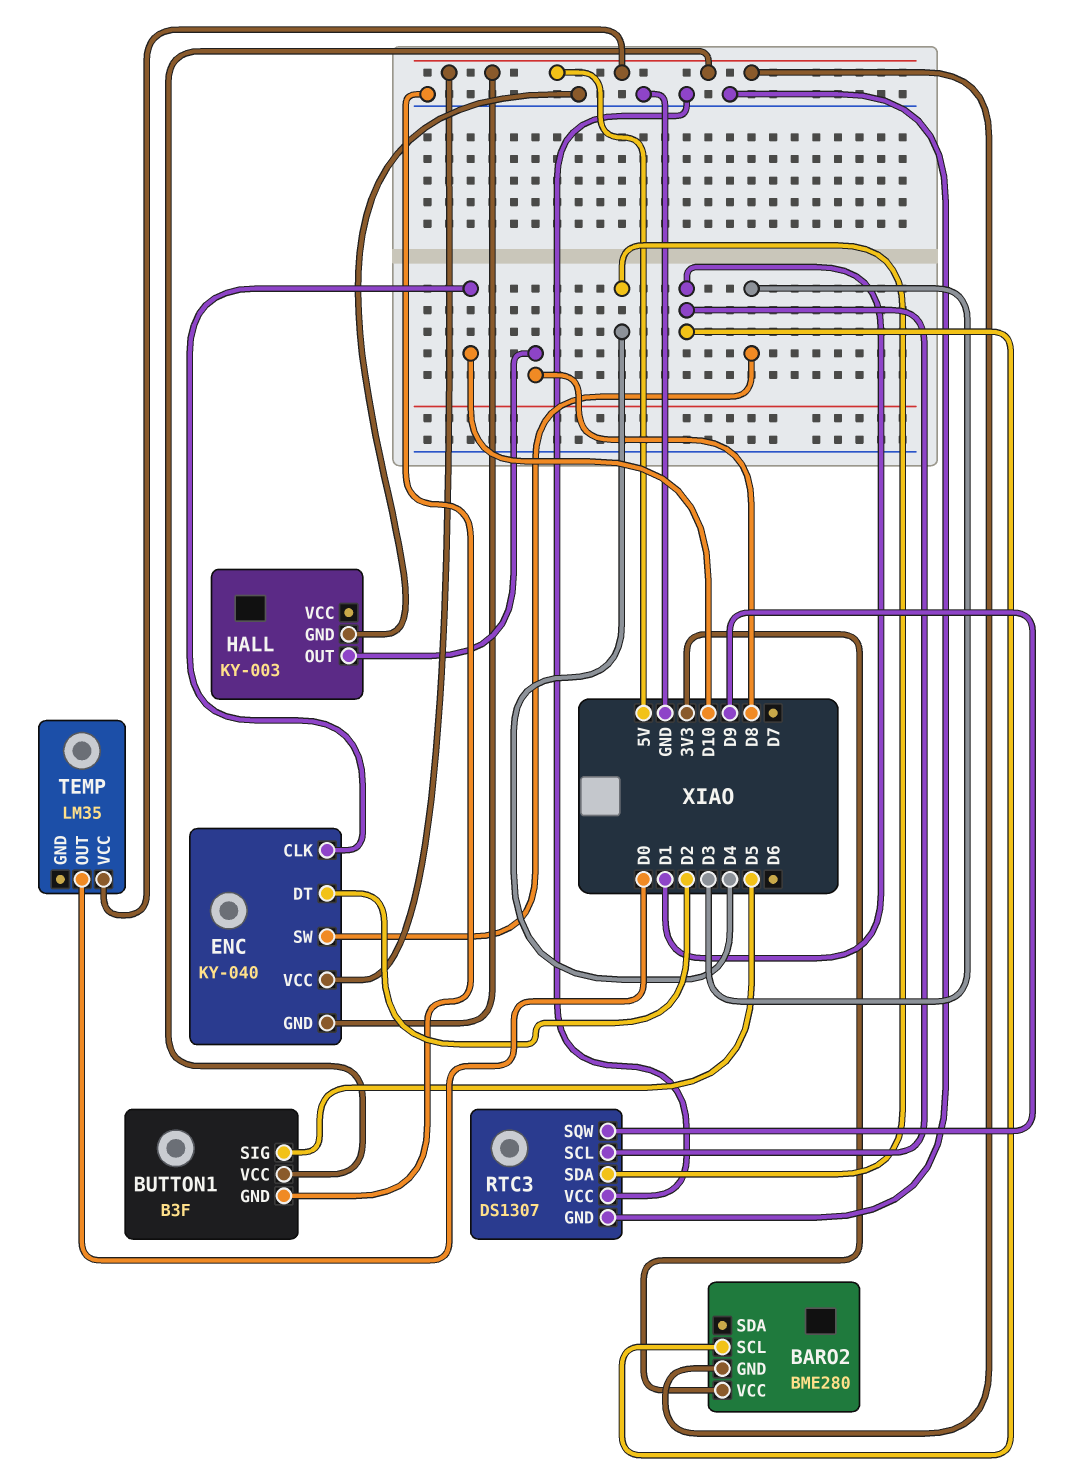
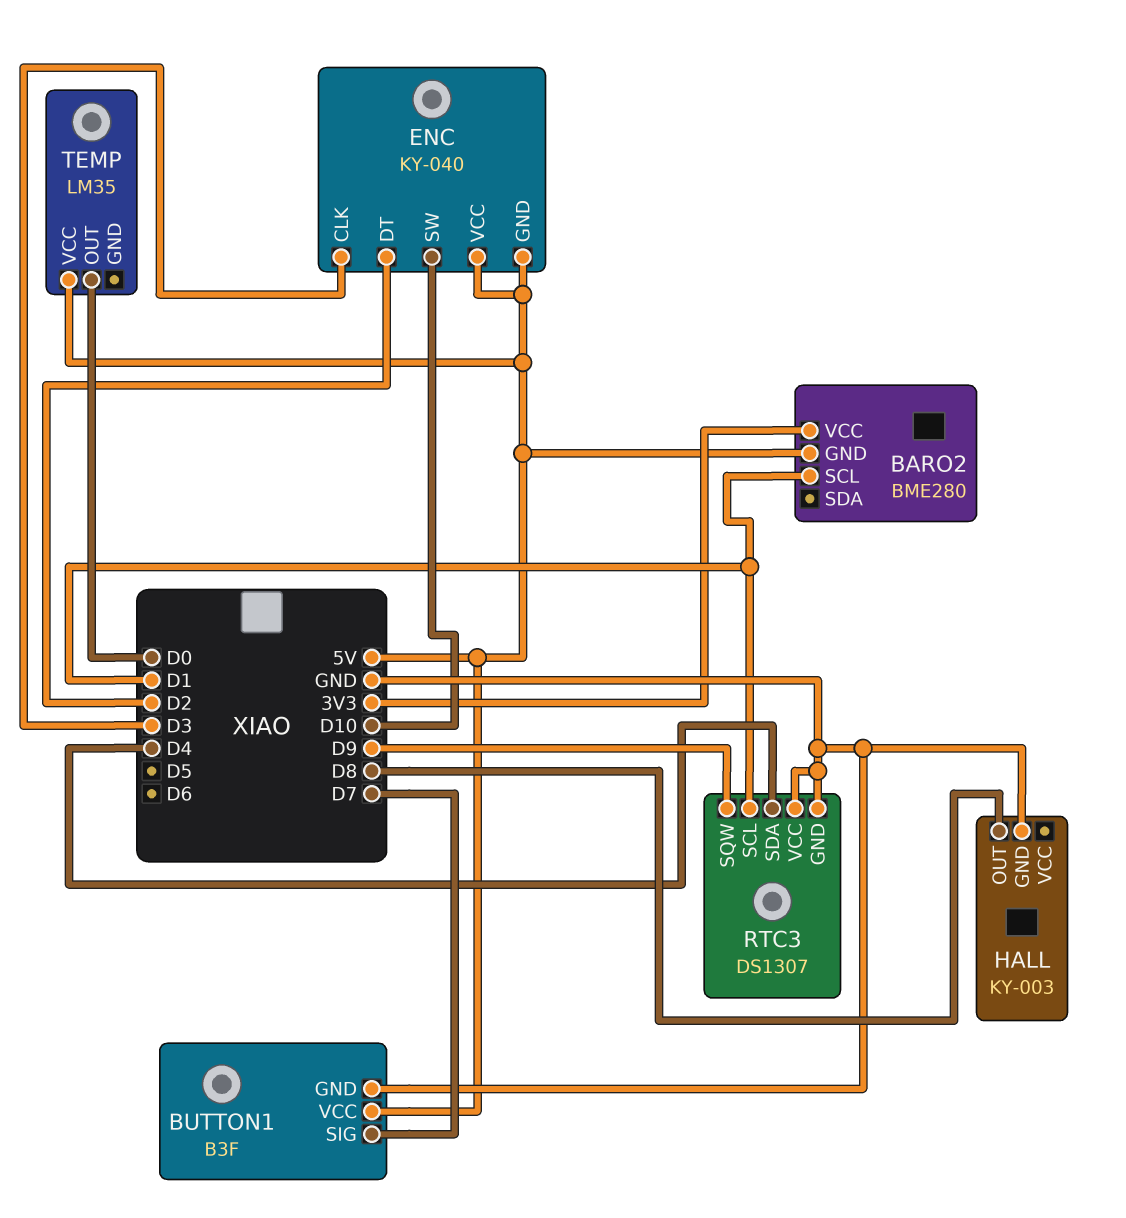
BUTTON1 pin SIG: D5 -> D7
ENC pin CLK: D10 -> D3
ENC pin SW: D3 -> D10

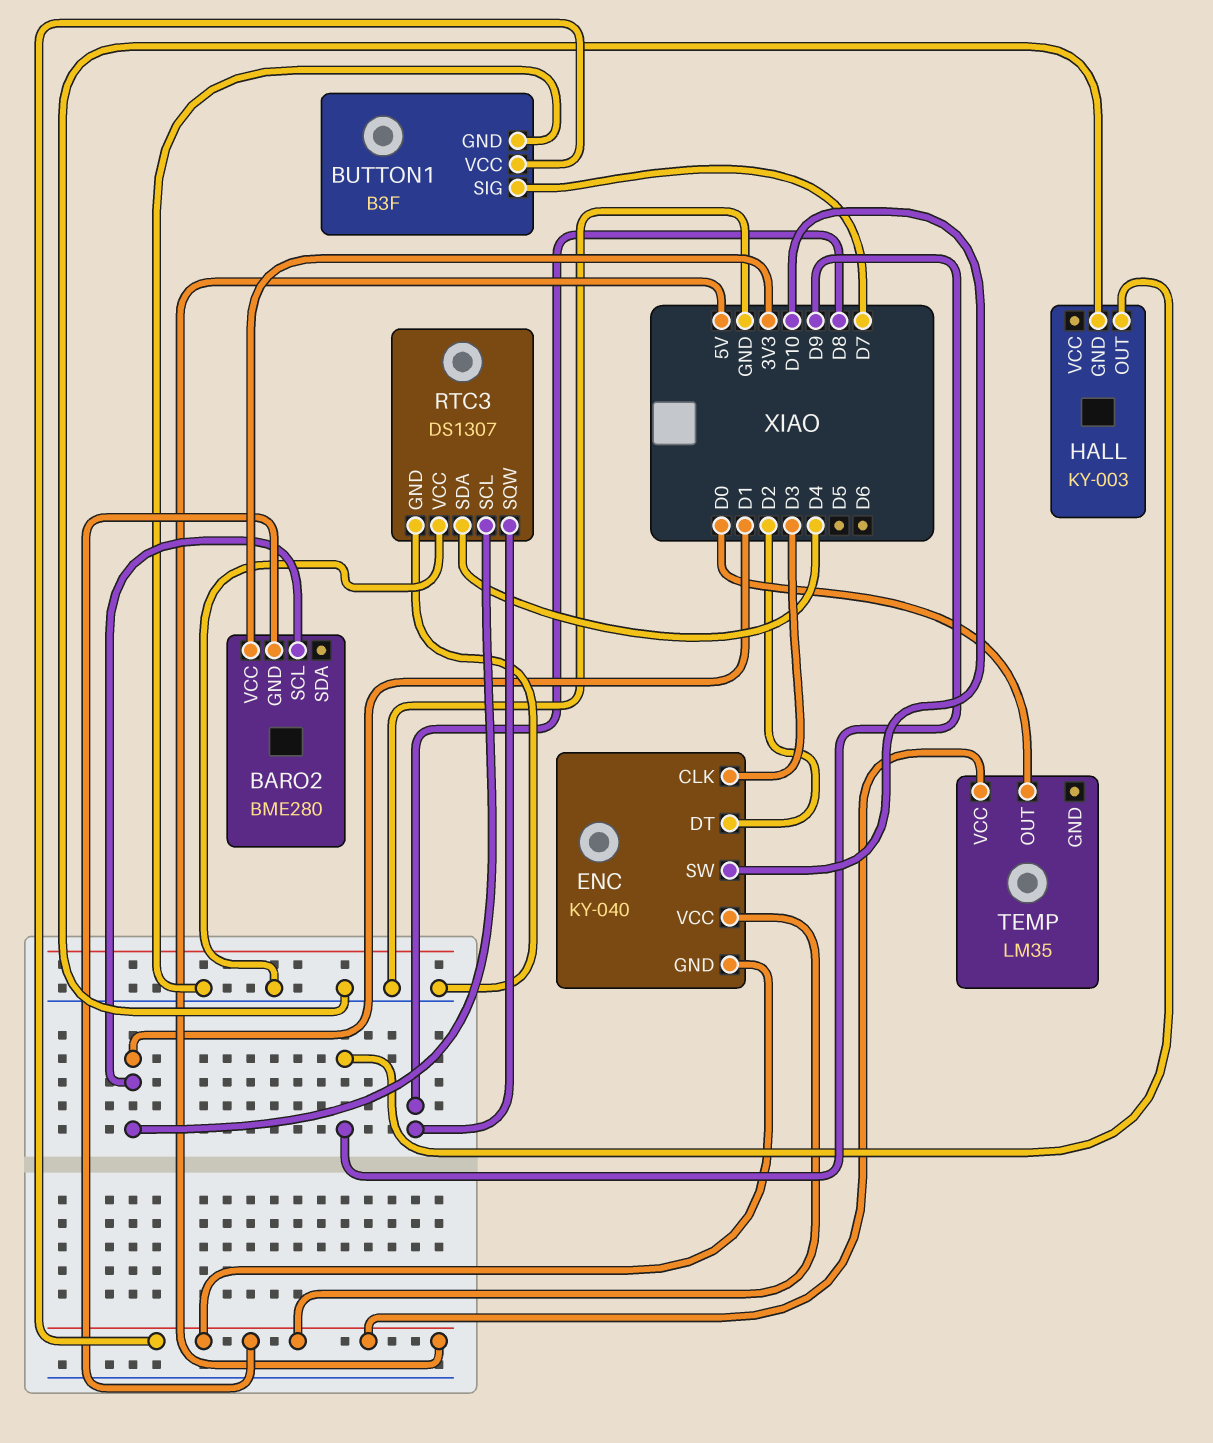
HALL pin OUT: D8 -> D9
RTC3 pin SQW: D9 -> D8

